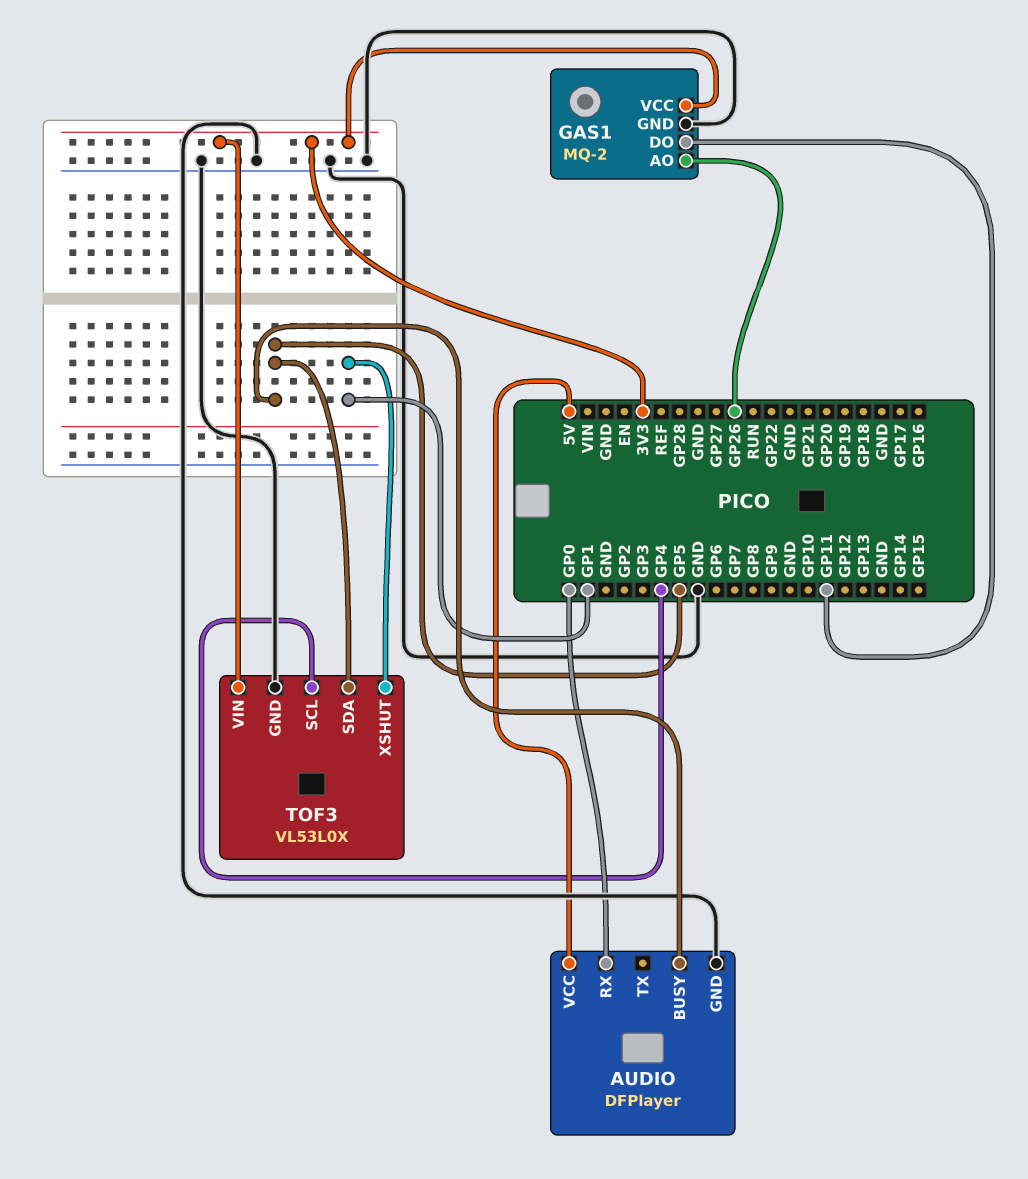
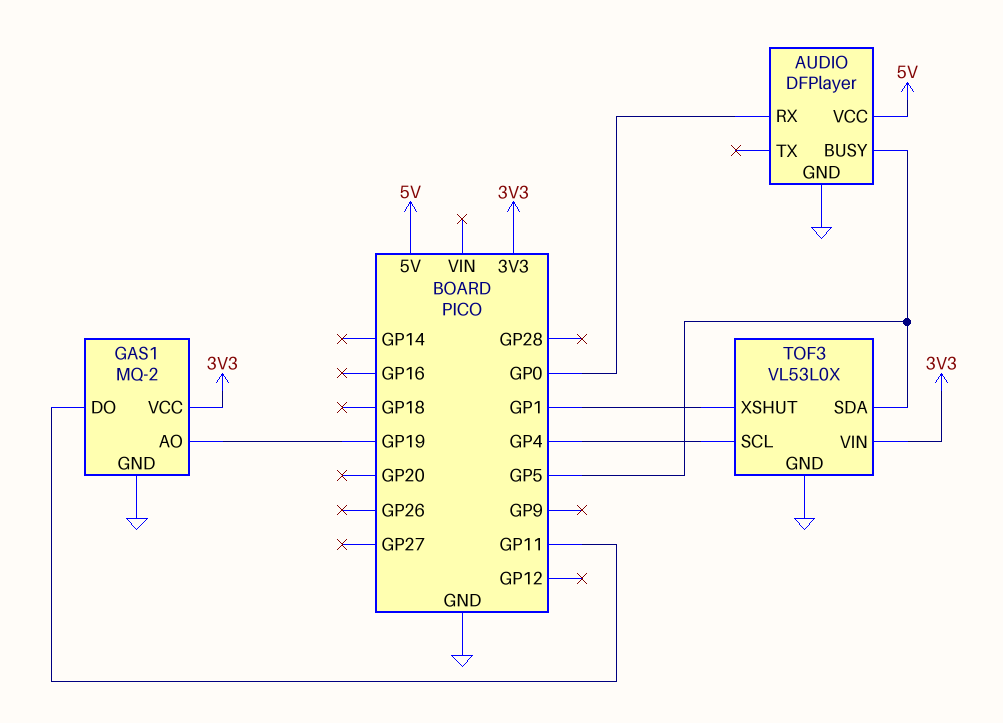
GAS1 pin AO: GP26 -> GP19

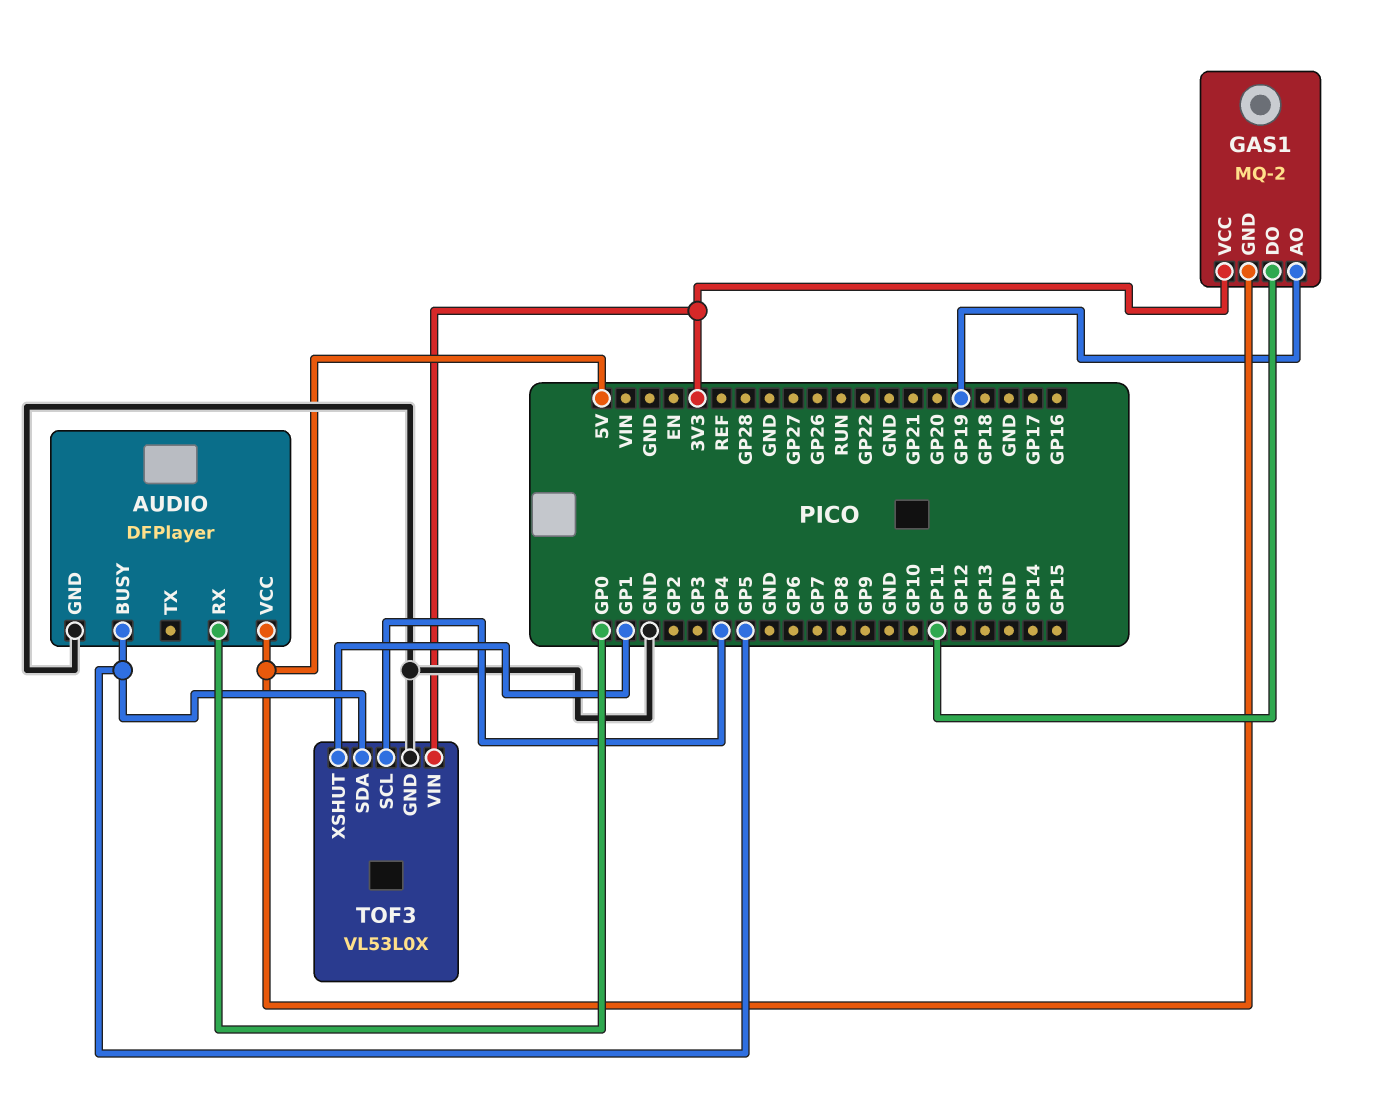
GAS1 pin GND: GND -> 5V

